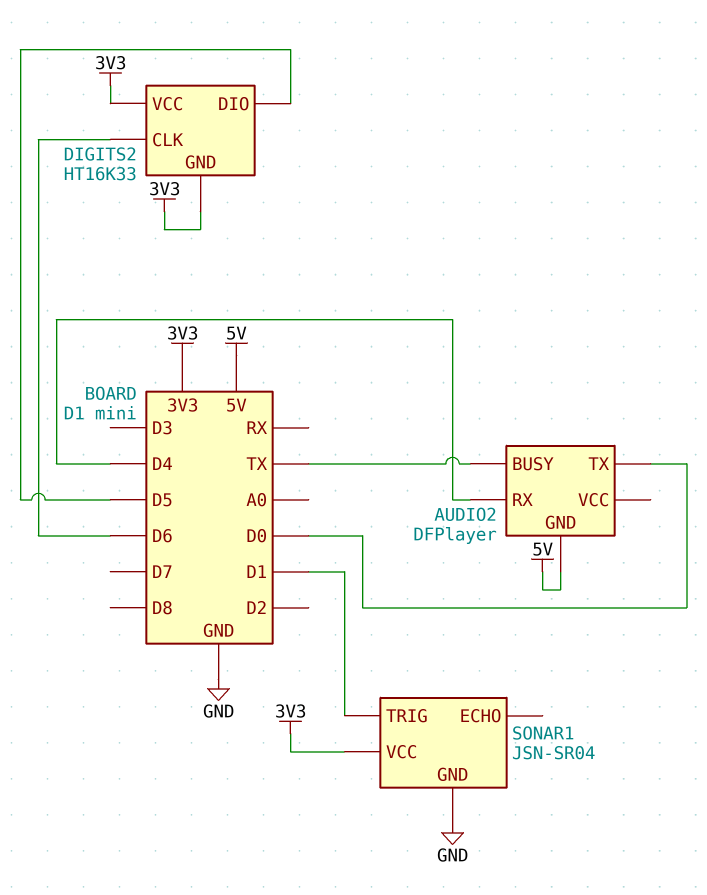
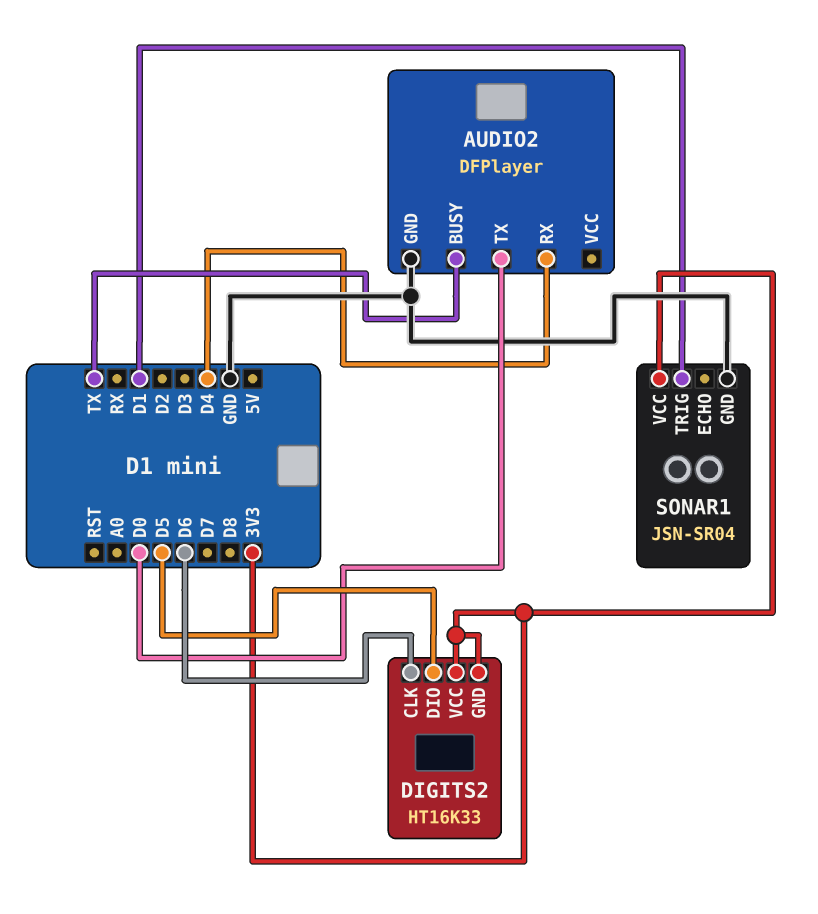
AUDIO2 pin GND: 5V -> GND

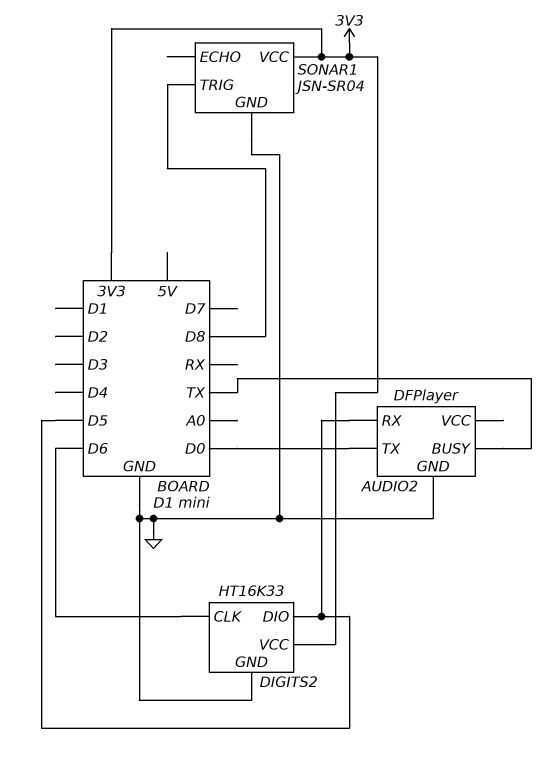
AUDIO2 pin RX: D4 -> D5
DIGITS2 pin GND: 3V3 -> GND
SONAR1 pin TRIG: D1 -> D8

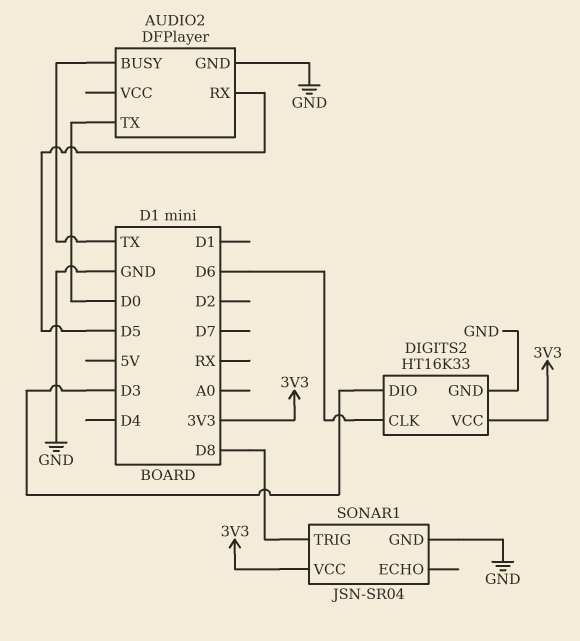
DIGITS2 pin DIO: D5 -> D3

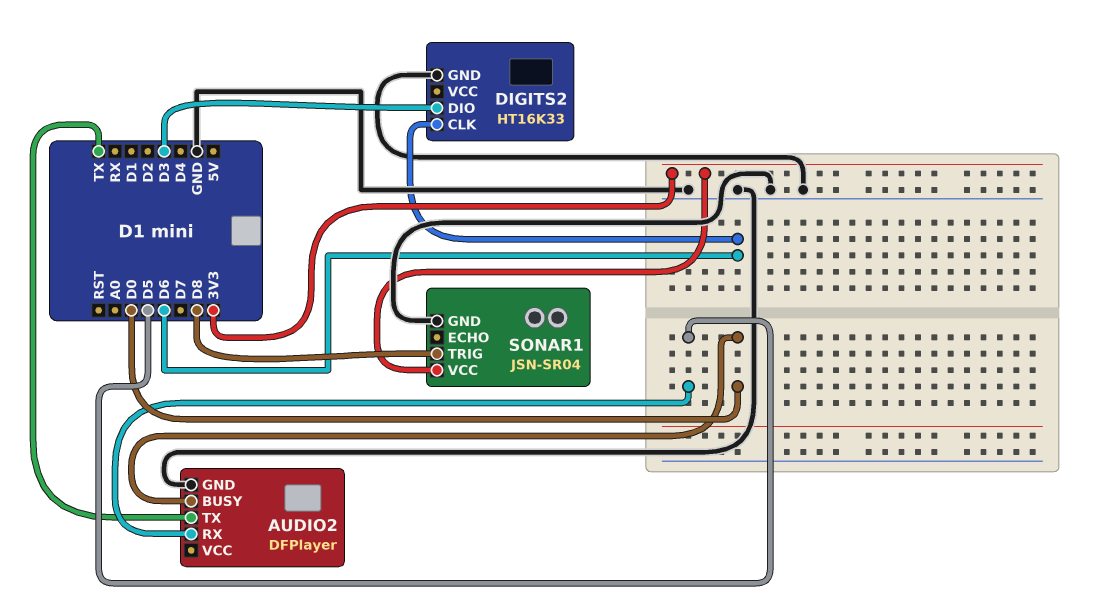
AUDIO2 pin BUSY: TX -> D0
AUDIO2 pin TX: D0 -> TX
DIGITS2 pin VCC: 3V3 -> none

